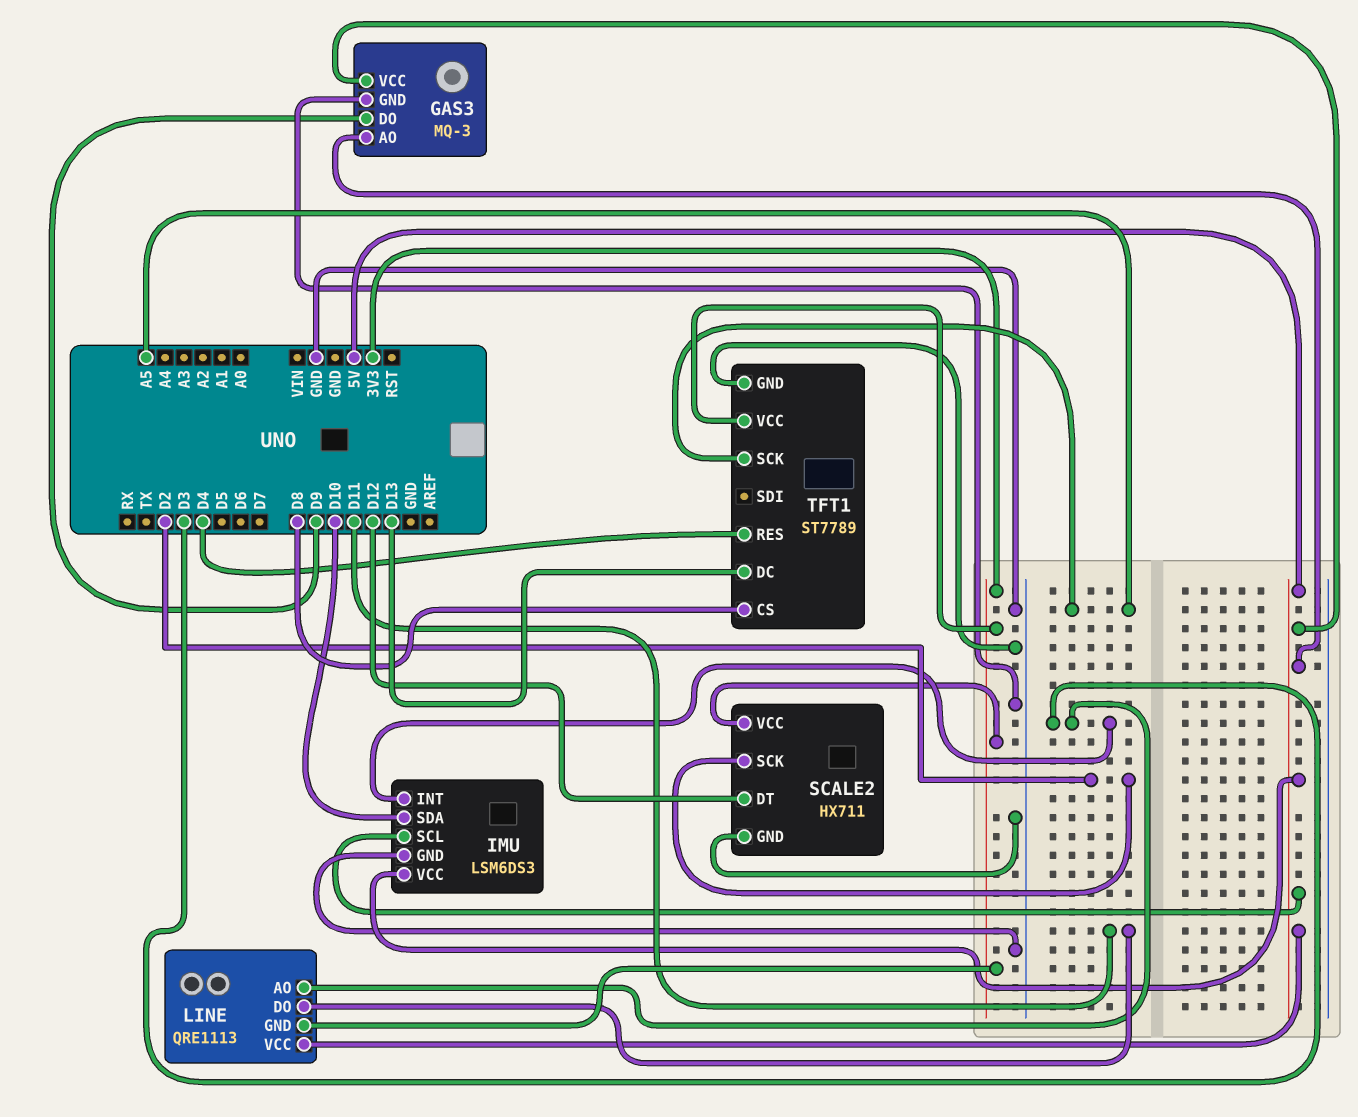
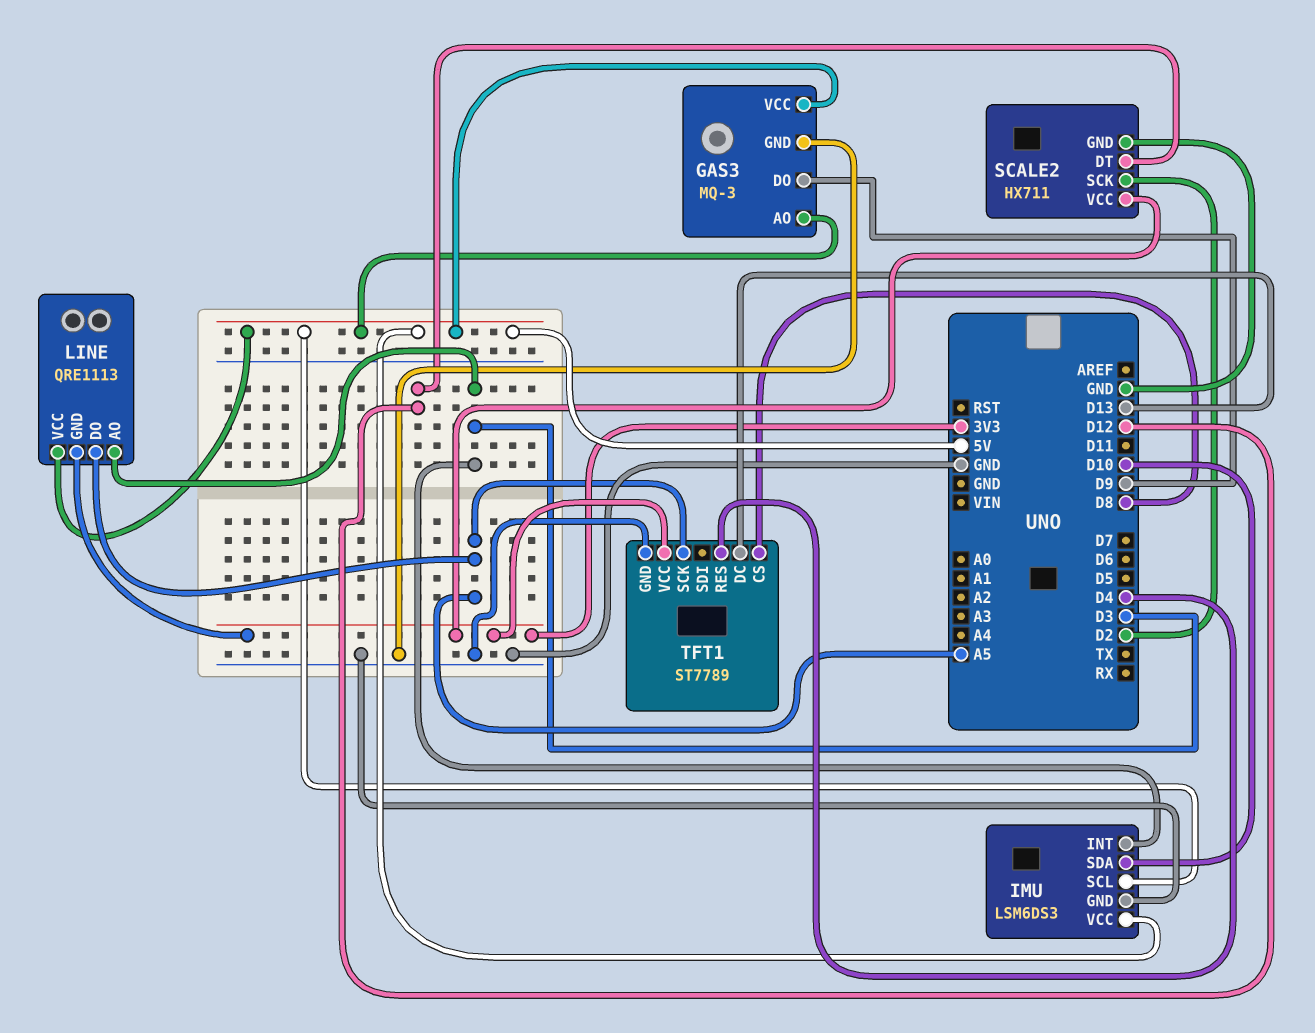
LINE pin DO: D11 -> A5

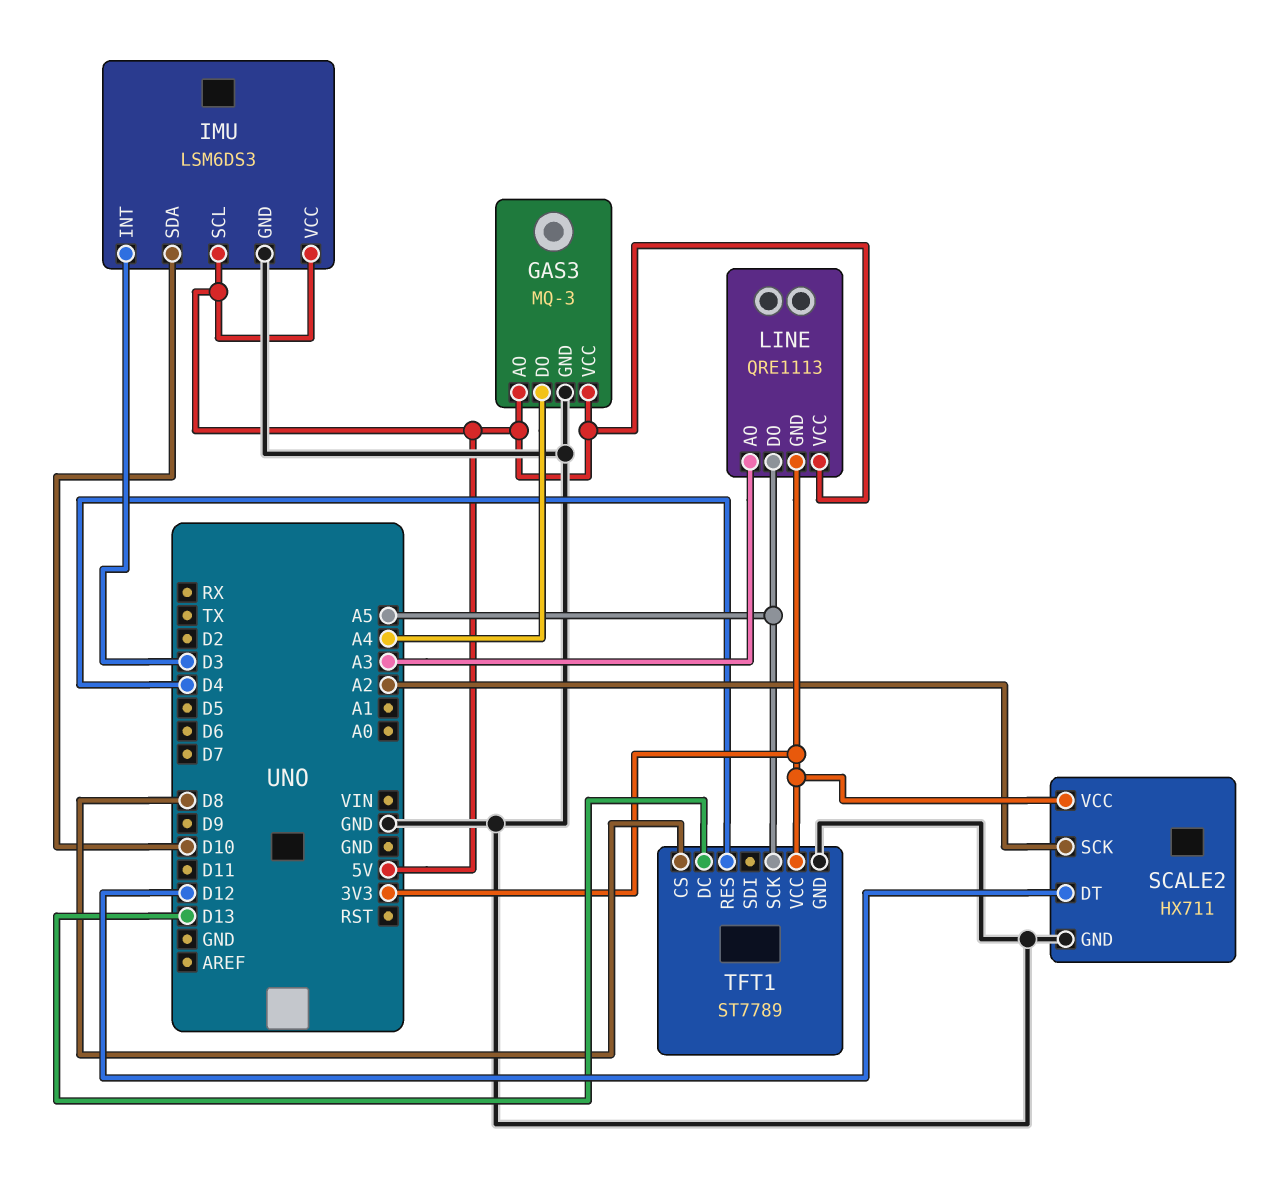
GAS3 pin DO: D9 -> A4
LINE pin AO: D3 -> A3
SCALE2 pin SCK: D2 -> A2

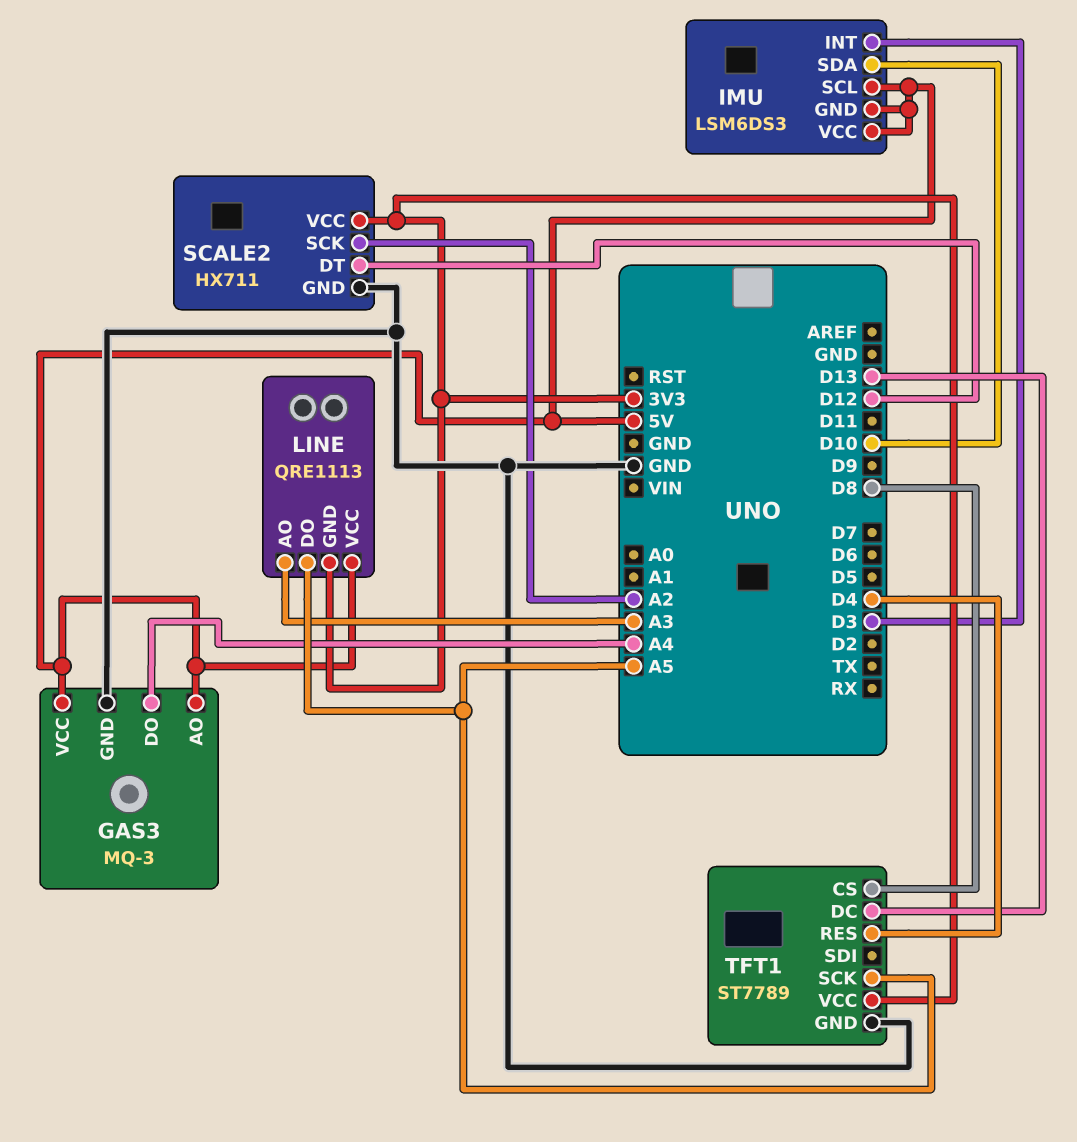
IMU pin GND: GND -> 5V

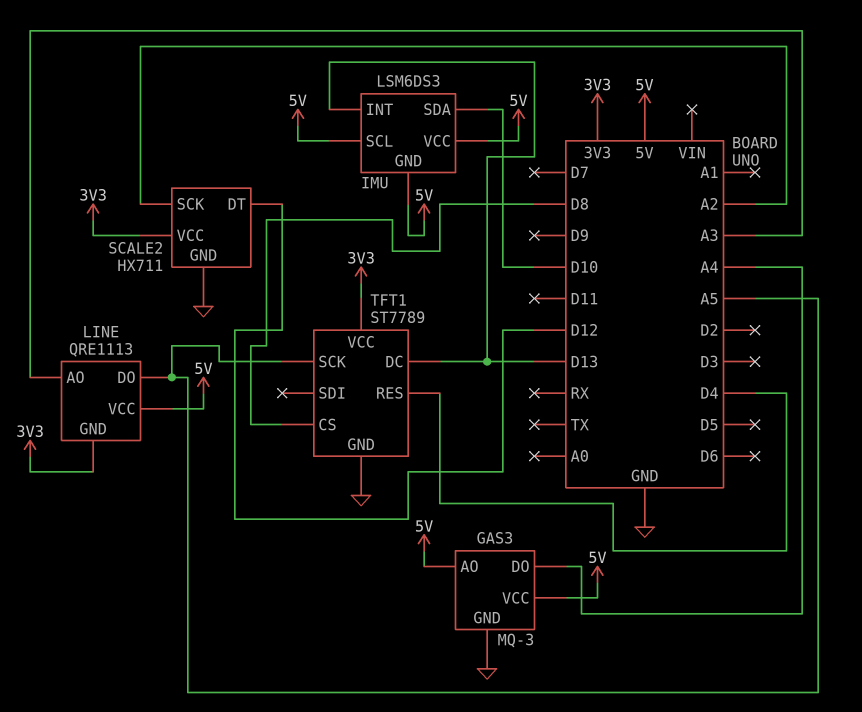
IMU pin INT: D3 -> D13

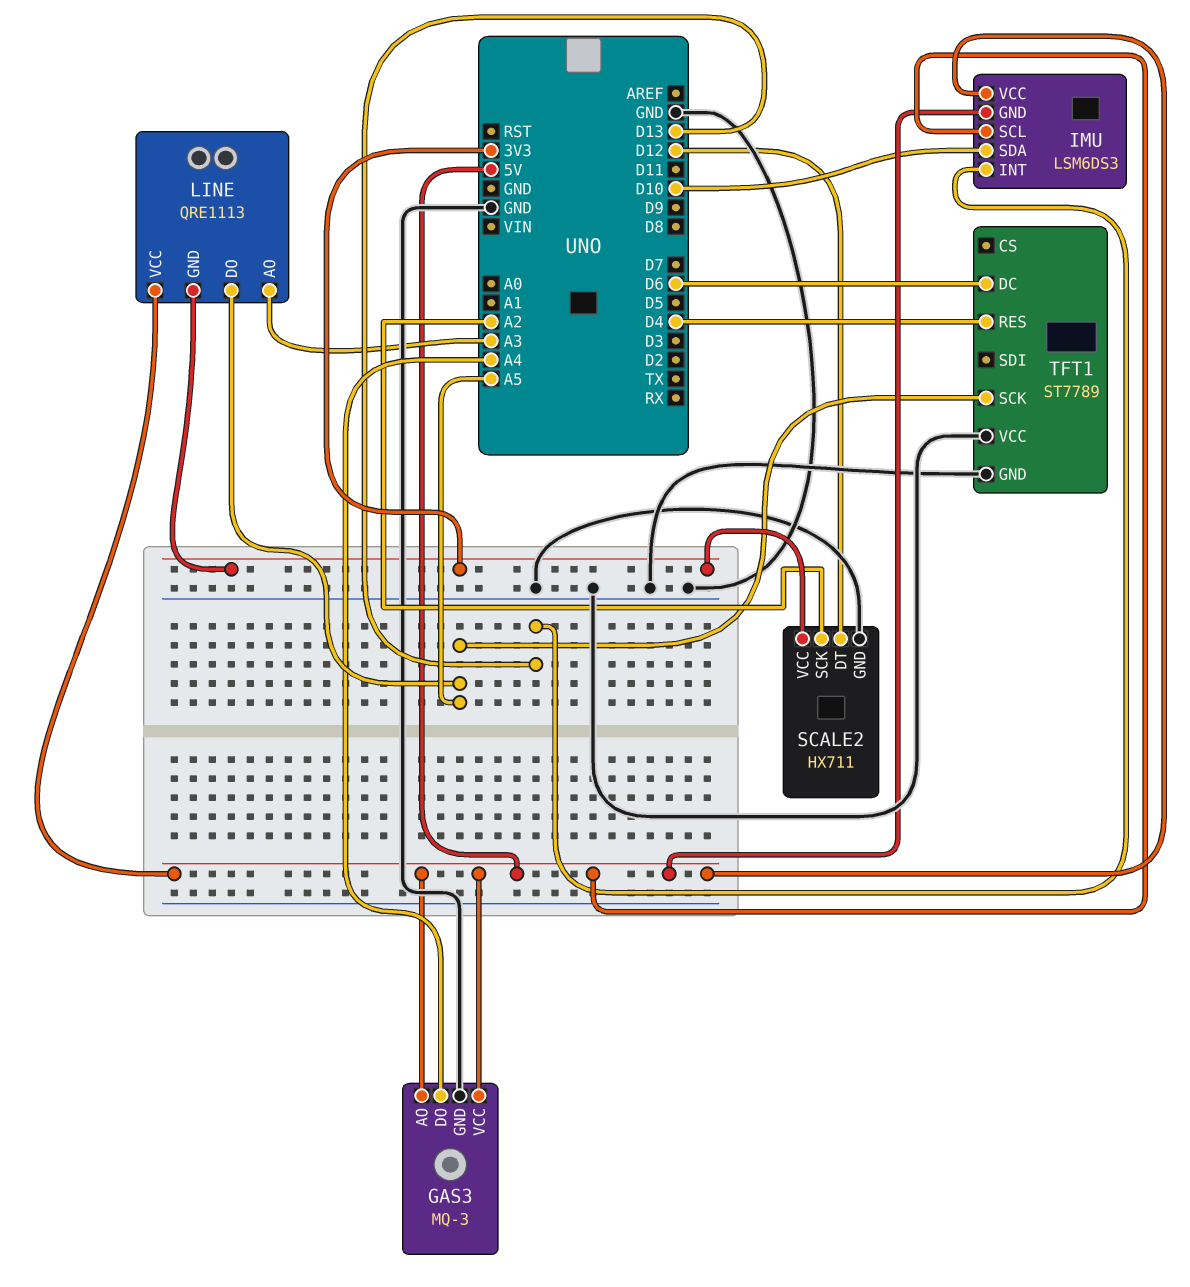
TFT1 pin CS: D8 -> none
TFT1 pin DC: D13 -> D6
TFT1 pin VCC: 3V3 -> GND

